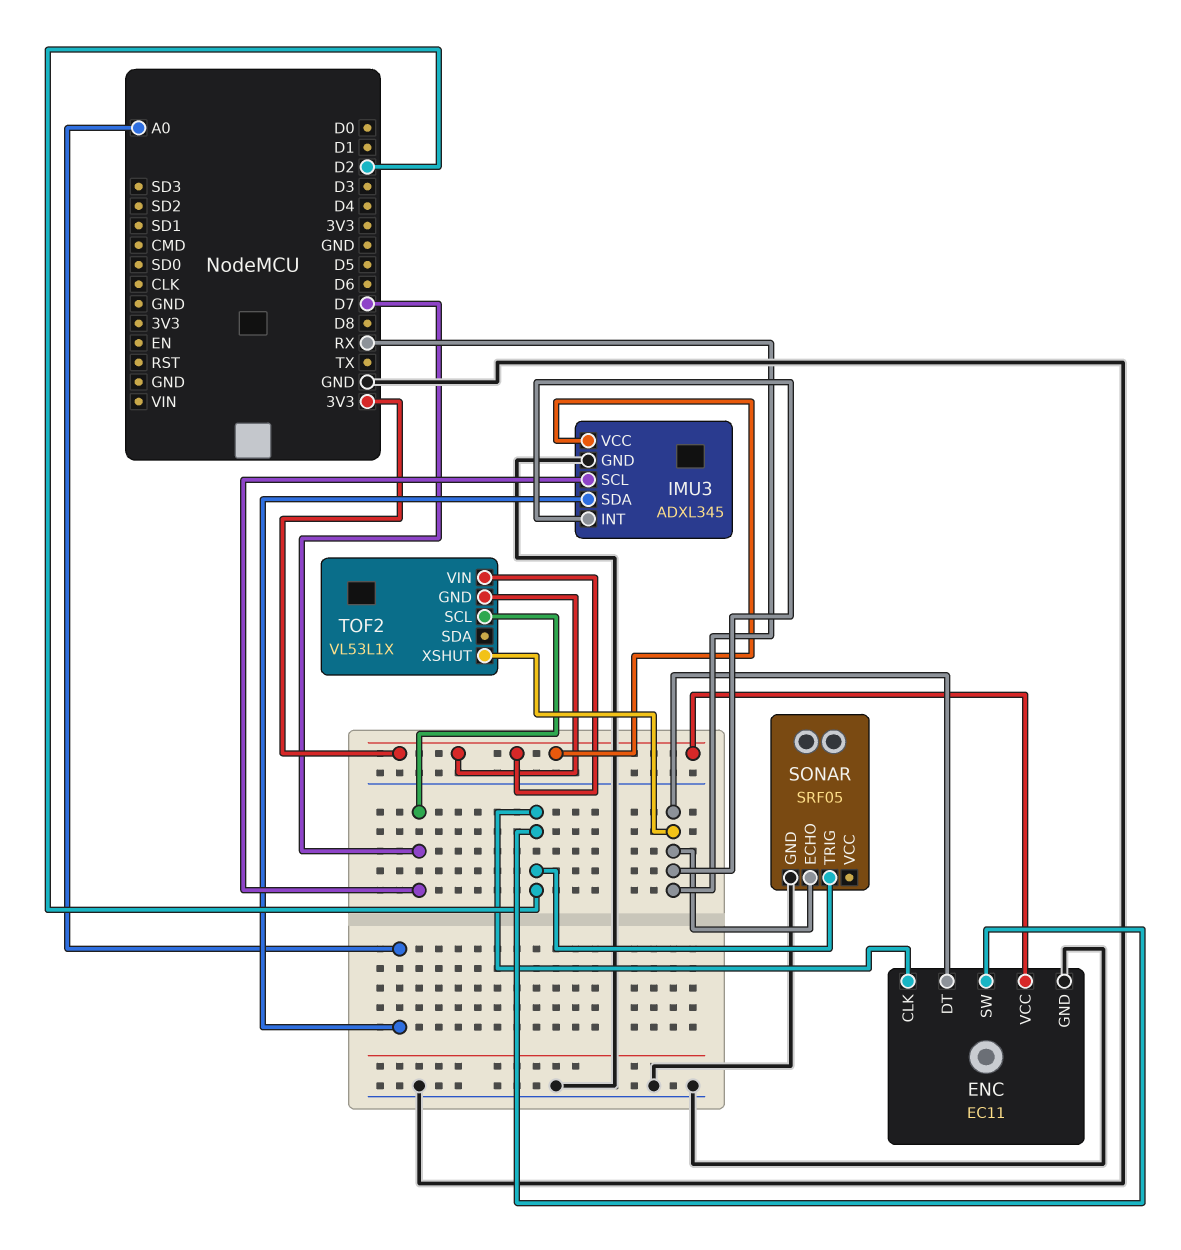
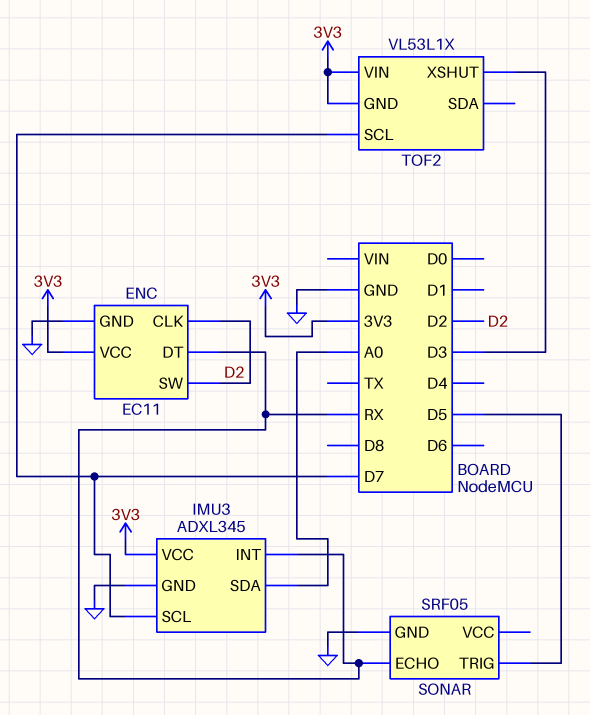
SONAR pin TRIG: D2 -> D5
TOF2 pin XSHUT: RX -> D3

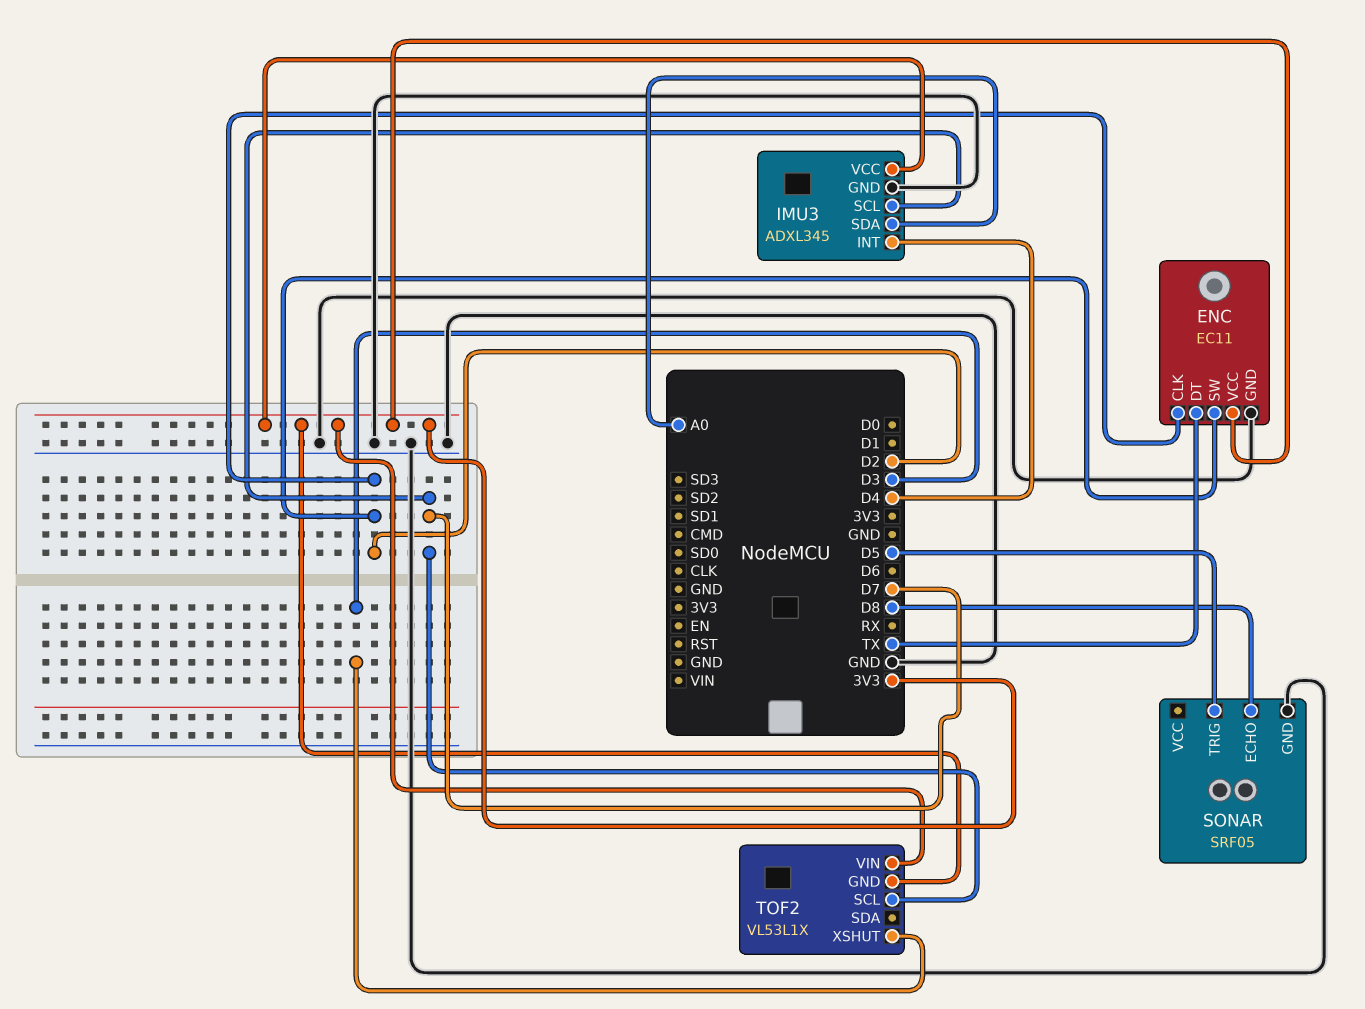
ENC pin DT: RX -> TX
IMU3 pin INT: RX -> D4
SONAR pin ECHO: RX -> D8

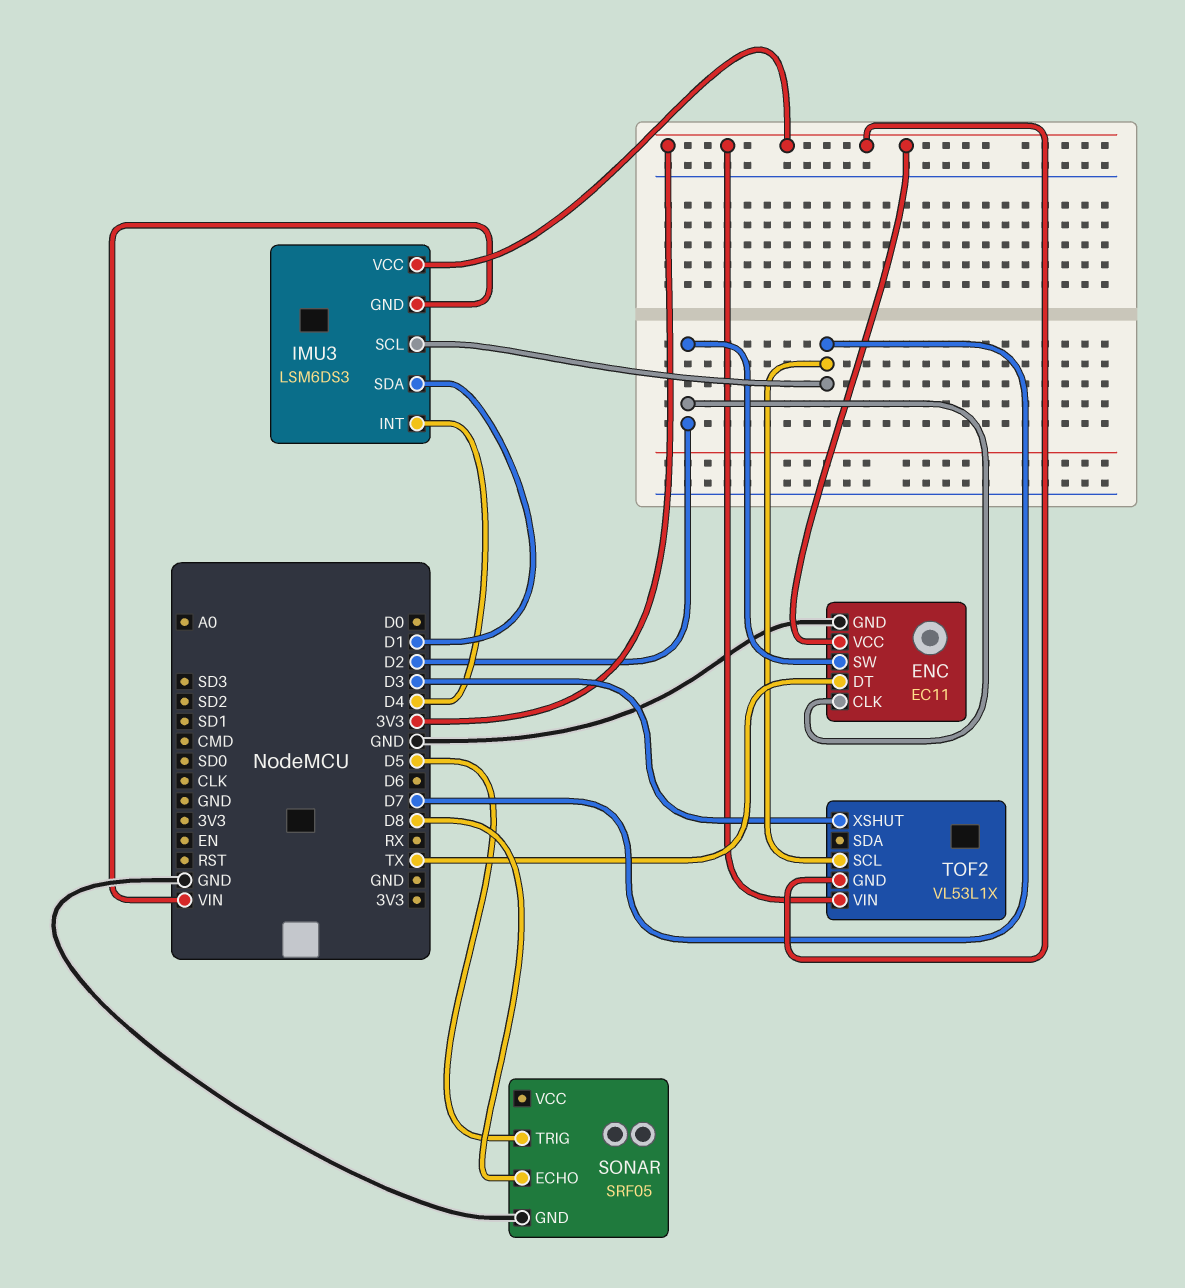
IMU3: ADXL345 -> LSM6DS3
IMU3 pin GND: GND -> VIN
IMU3 pin SDA: A0 -> D1

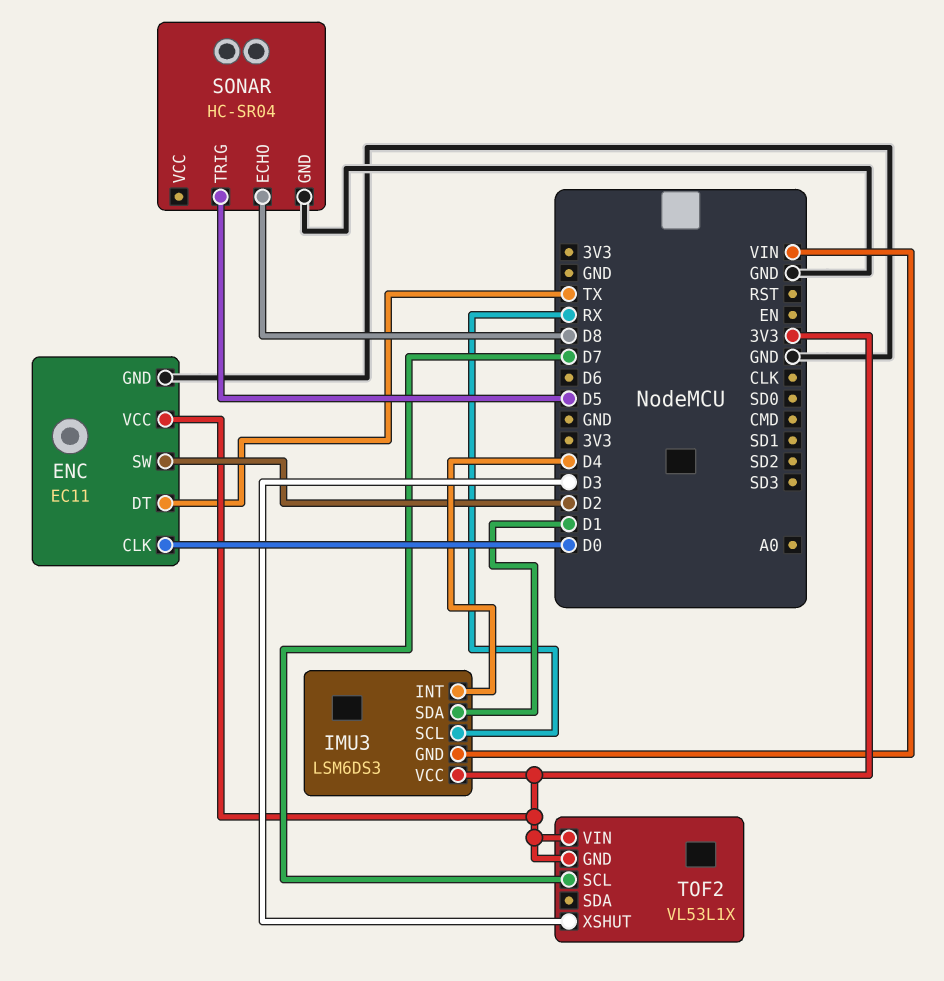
ENC pin CLK: D2 -> D0
IMU3 pin SCL: D7 -> RX
SONAR: SRF05 -> HC-SR04

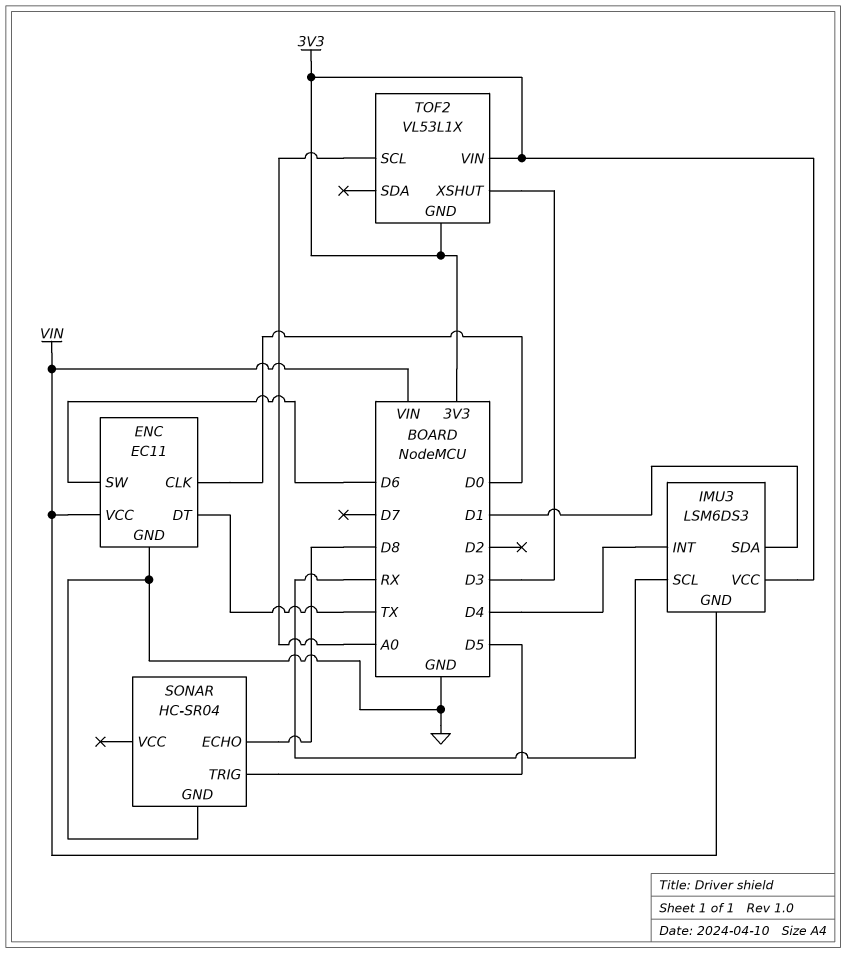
ENC pin SW: D2 -> D6
ENC pin VCC: 3V3 -> VIN
TOF2 pin SCL: D7 -> A0

